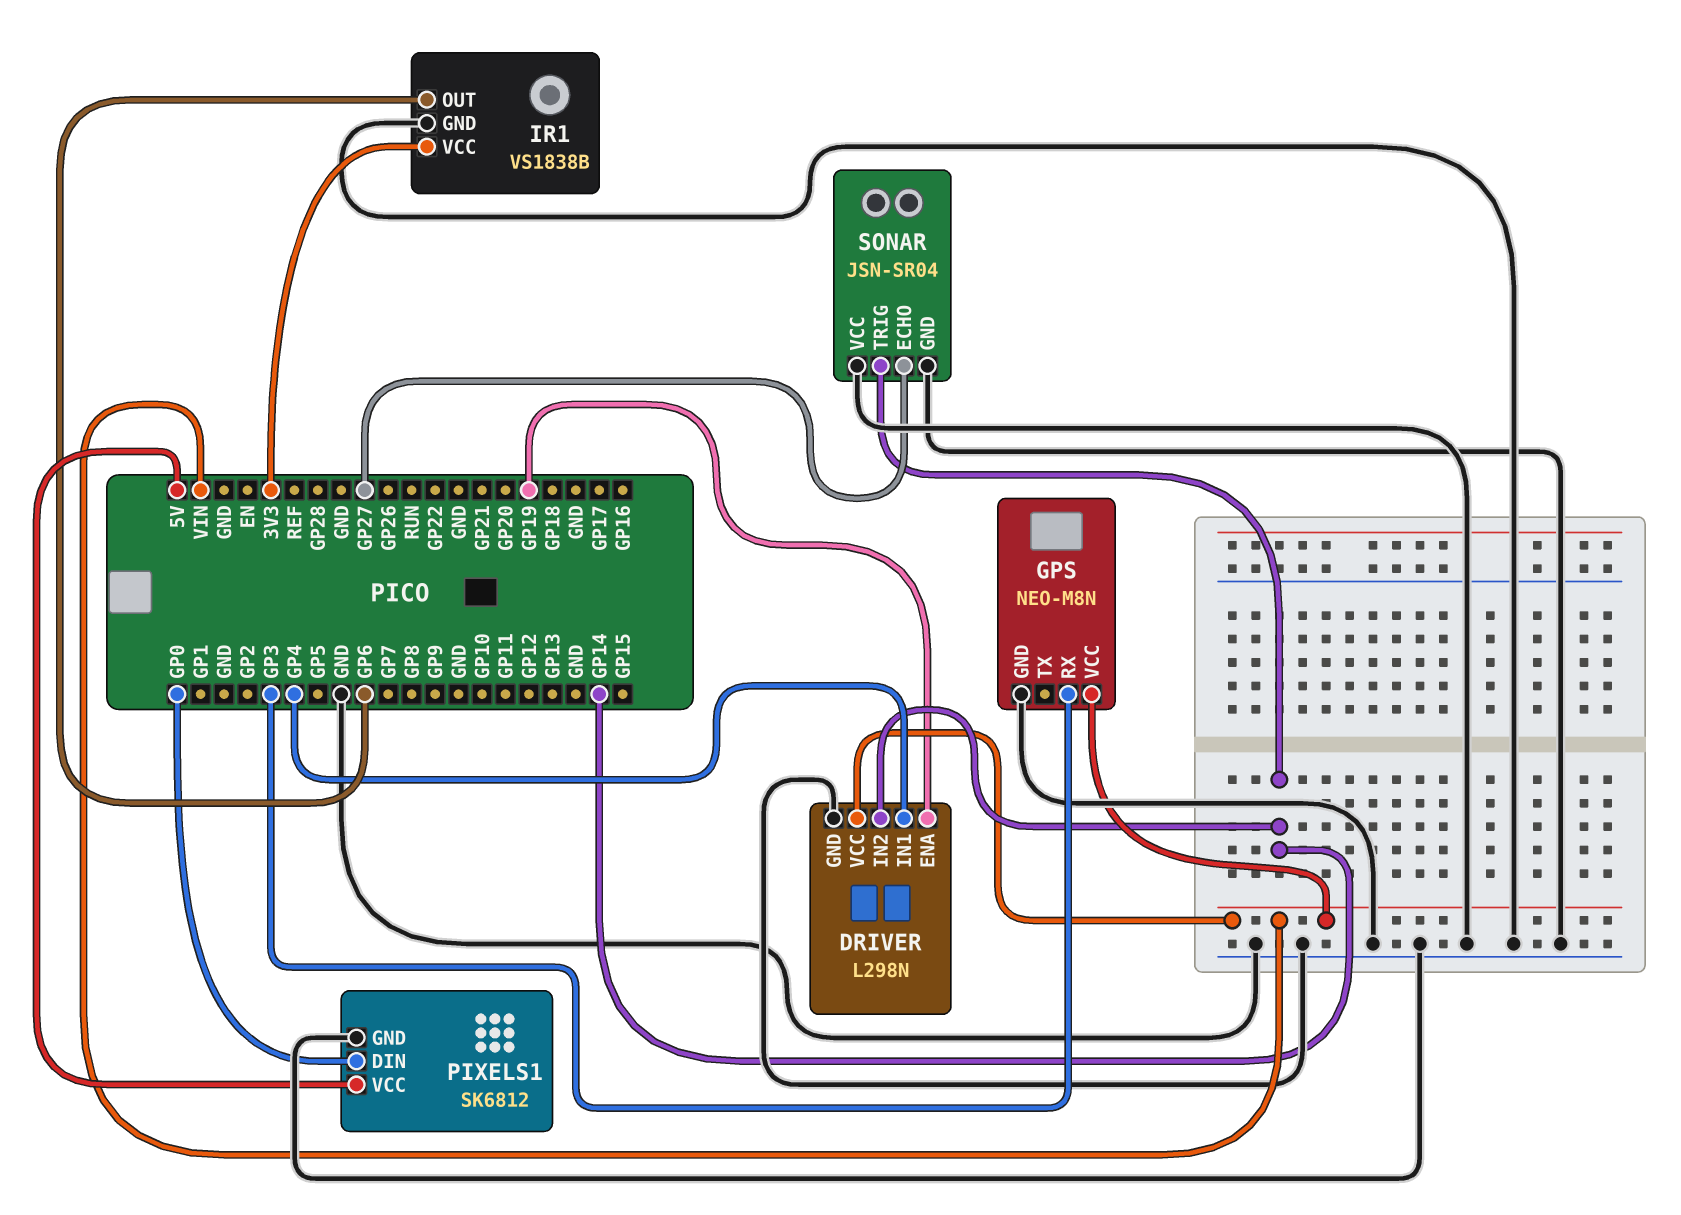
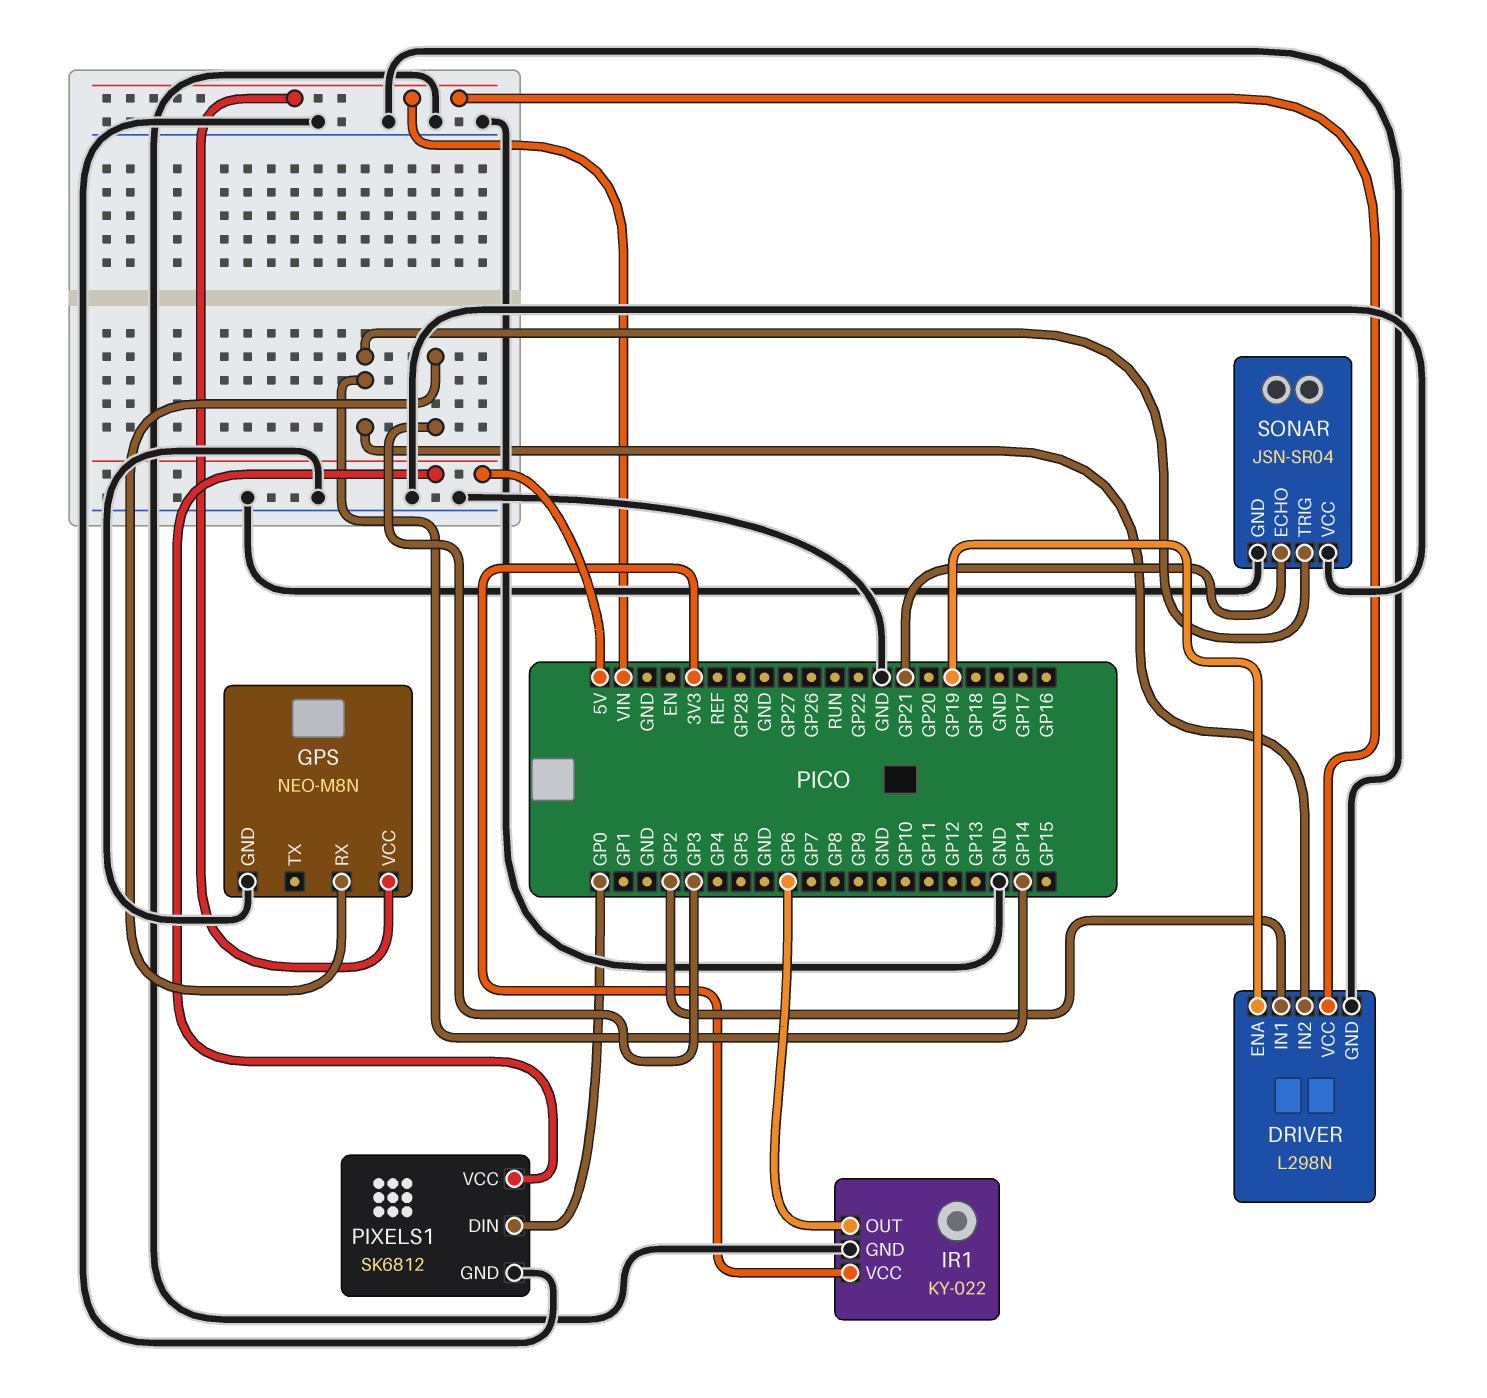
DRIVER pin IN1: GP4 -> GP2
IR1: VS1838B -> KY-022
SONAR pin ECHO: GP27 -> GP21

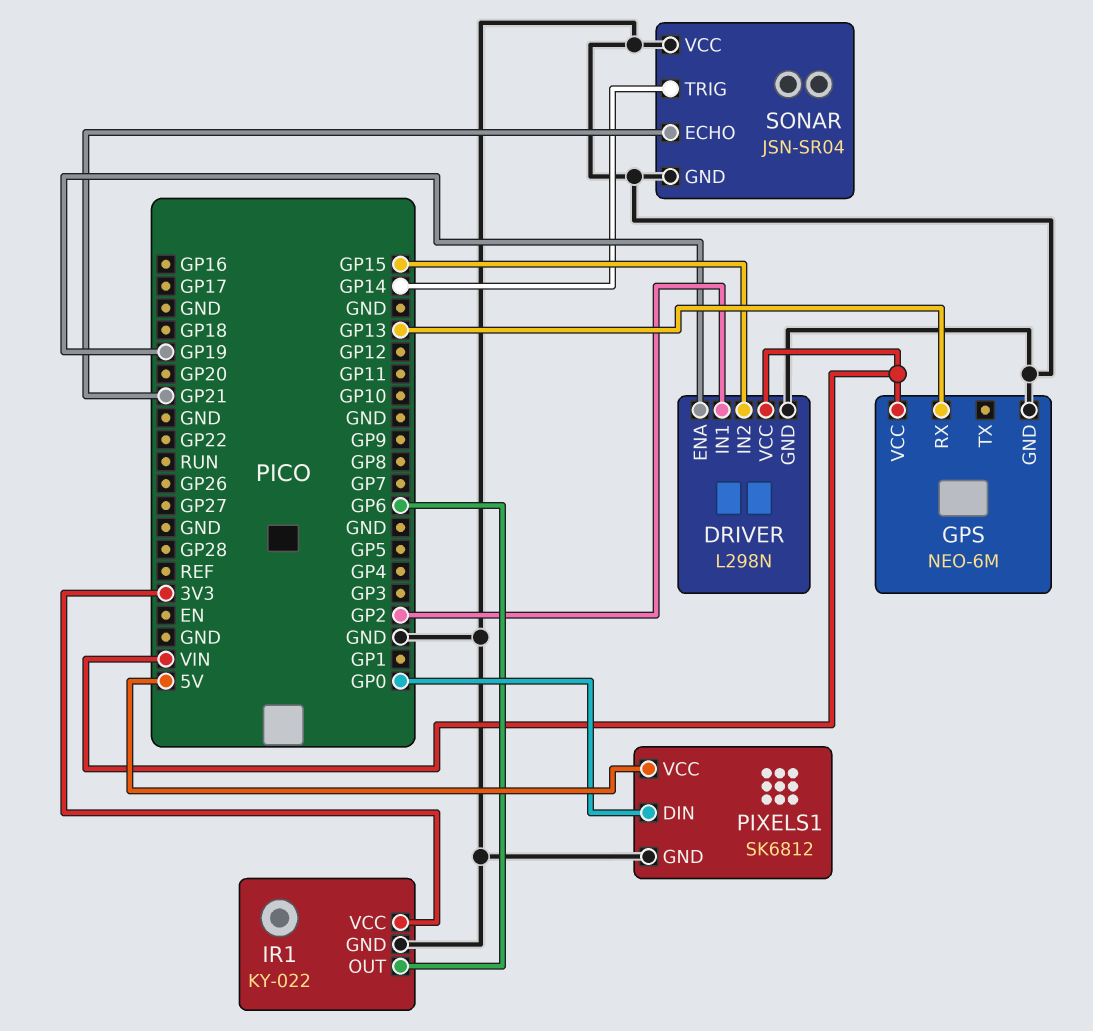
DRIVER pin IN2: GP14 -> GP15
GPS: NEO-M8N -> NEO-6M
GPS pin RX: GP3 -> GP13

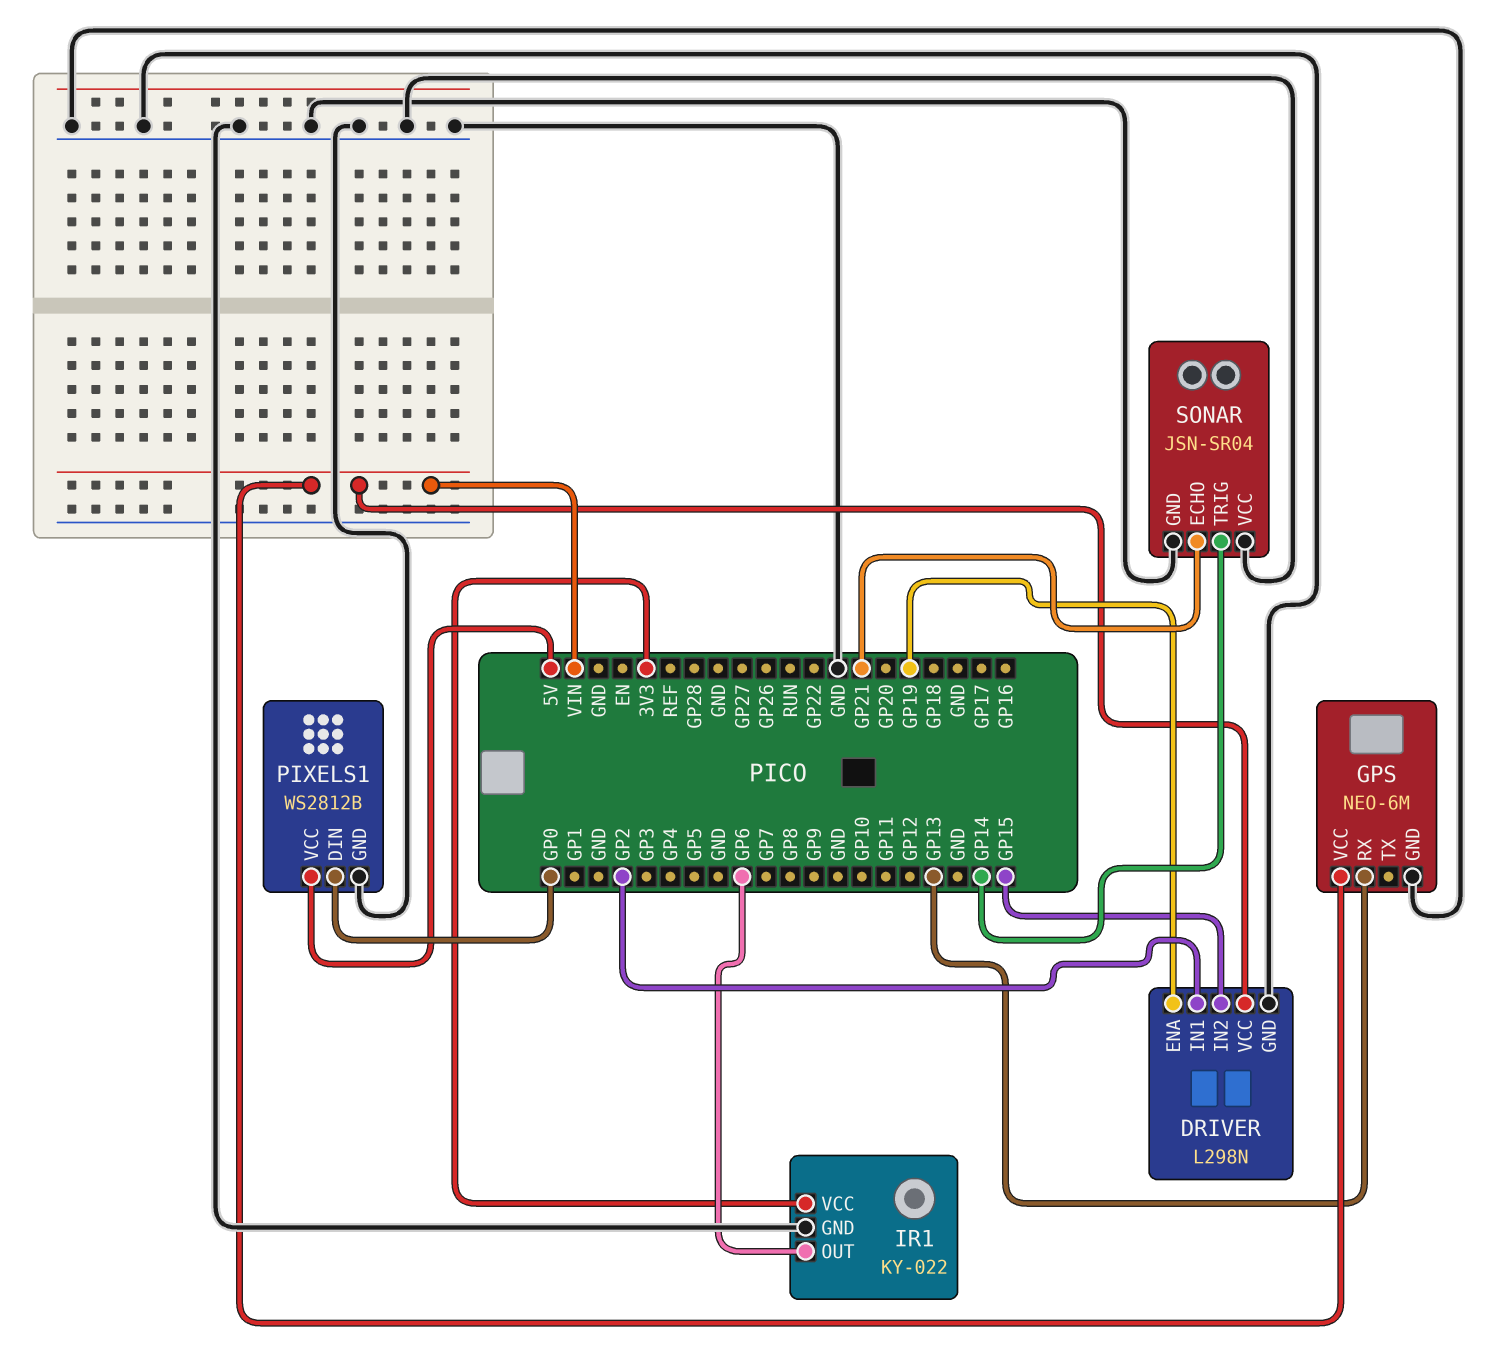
PIXELS1: SK6812 -> WS2812B

